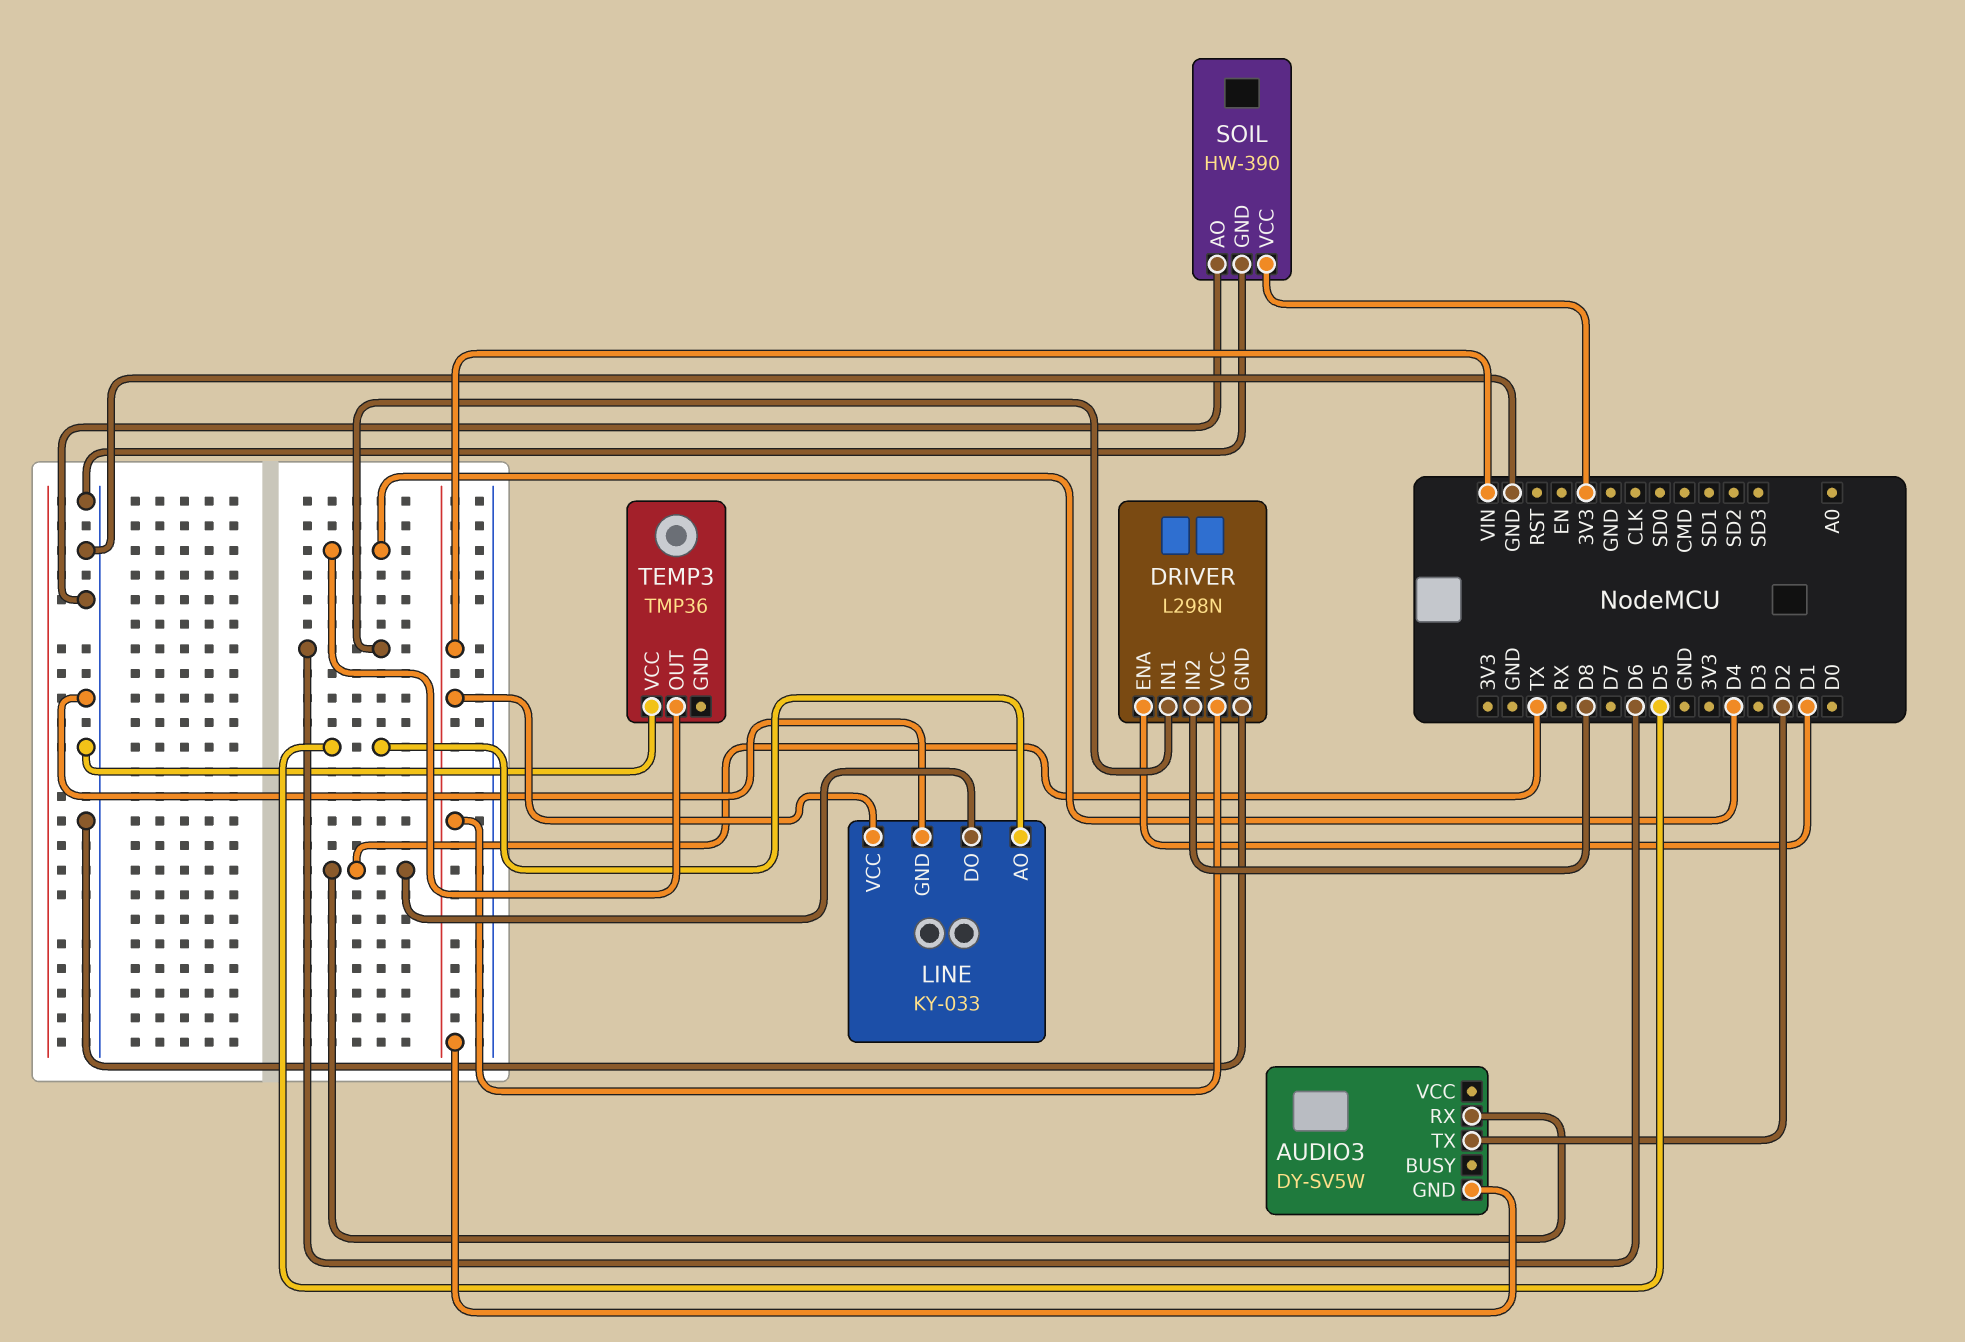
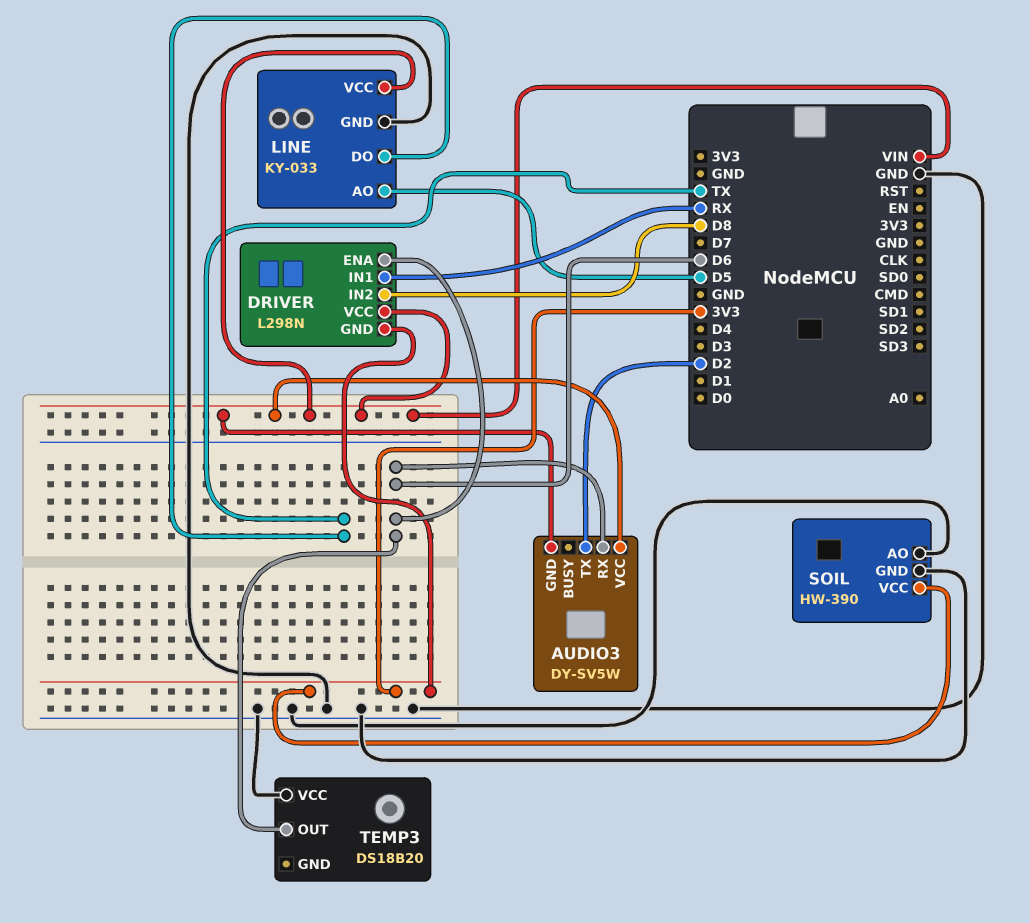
AUDIO3 pin RX: TX -> D6
AUDIO3 pin VCC: none -> VIN
DRIVER pin ENA: D1 -> D6
DRIVER pin GND: GND -> 3V3
DRIVER pin IN1: D6 -> RX
TEMP3: TMP36 -> DS18B20
TEMP3 pin OUT: D4 -> D6

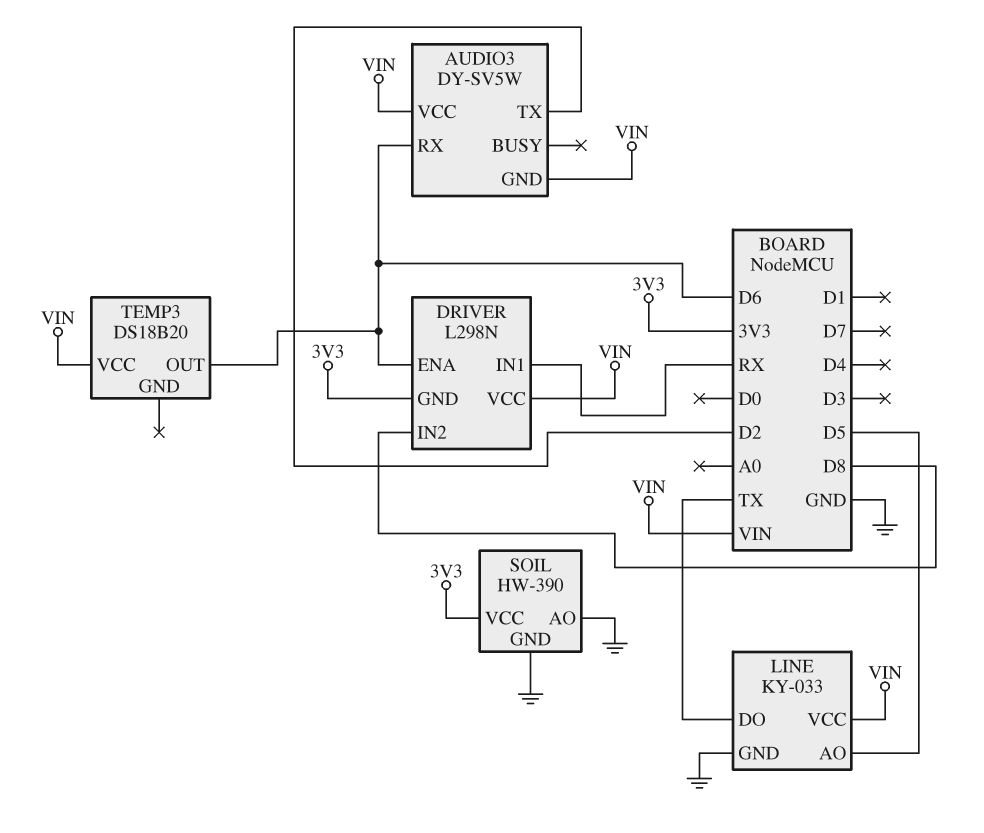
TEMP3 pin VCC: GND -> VIN

